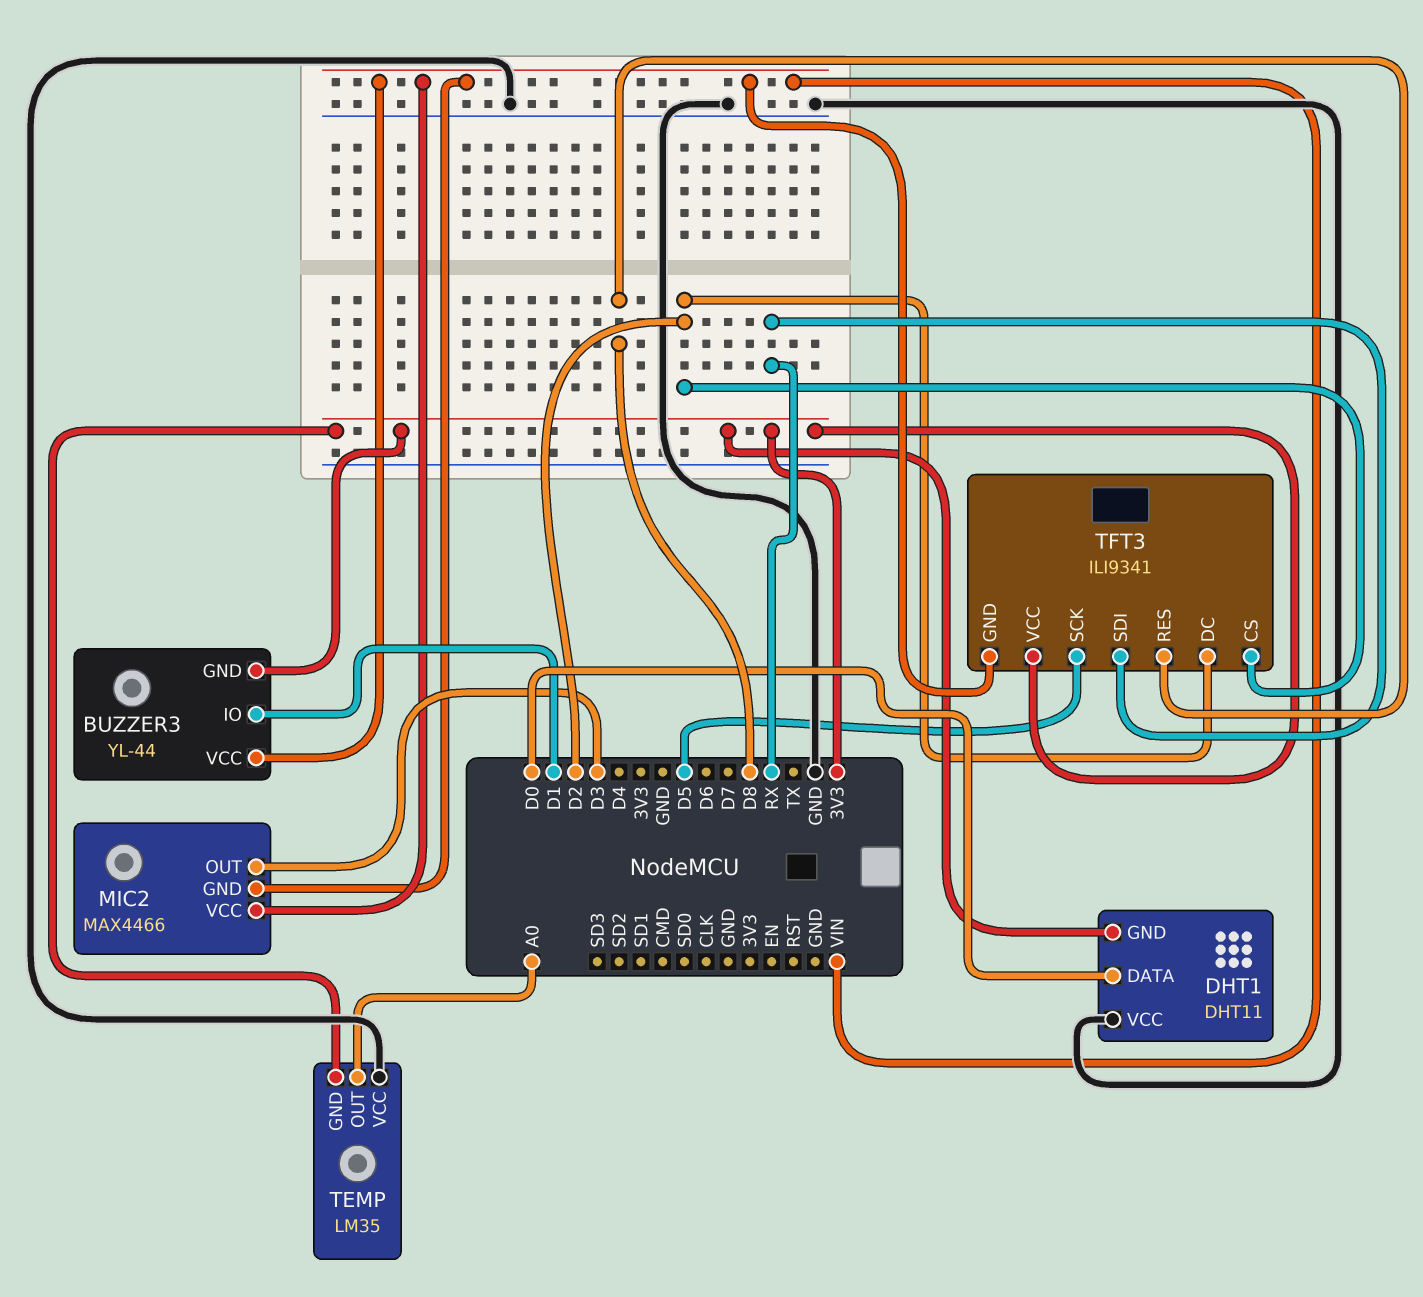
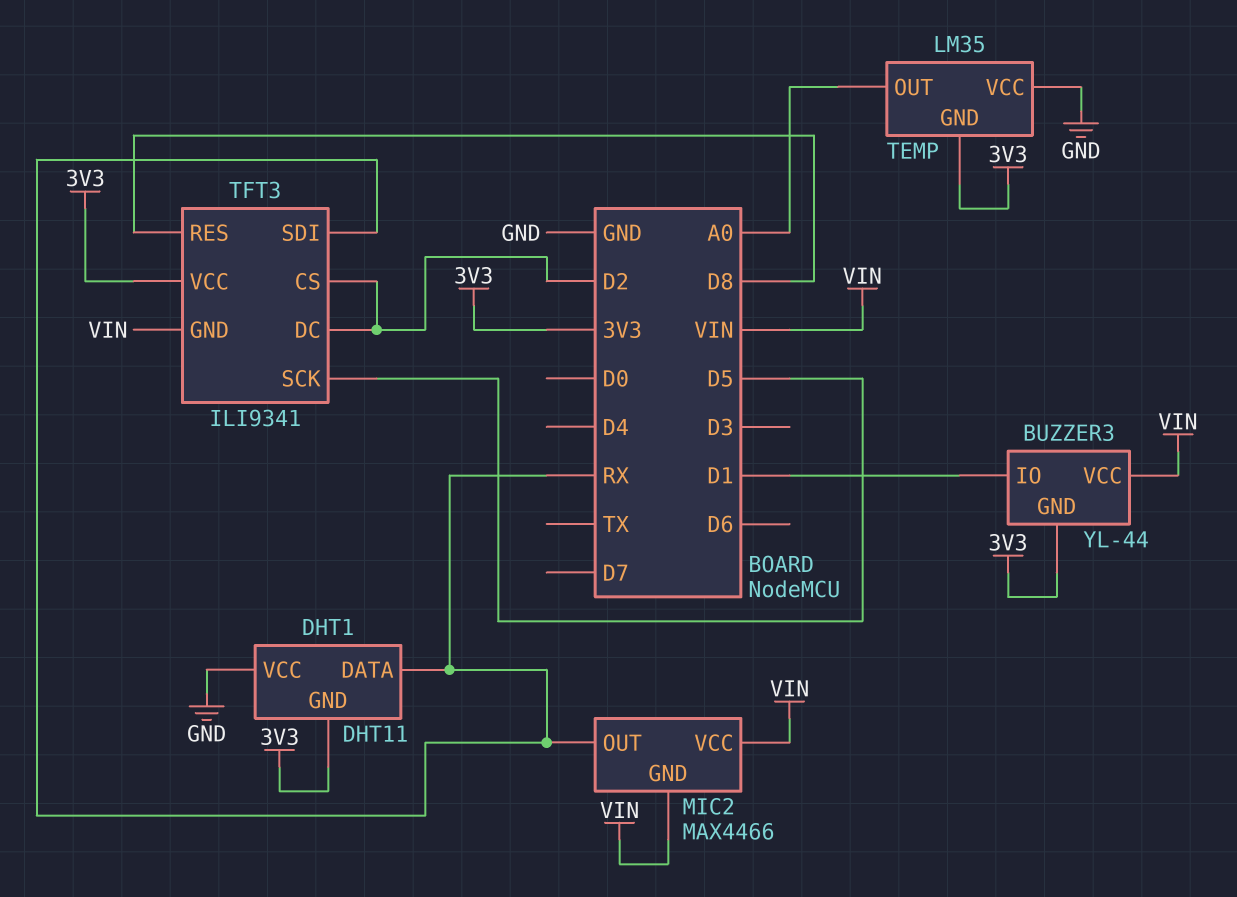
DHT1 pin DATA: D0 -> RX
MIC2 pin OUT: D3 -> RX

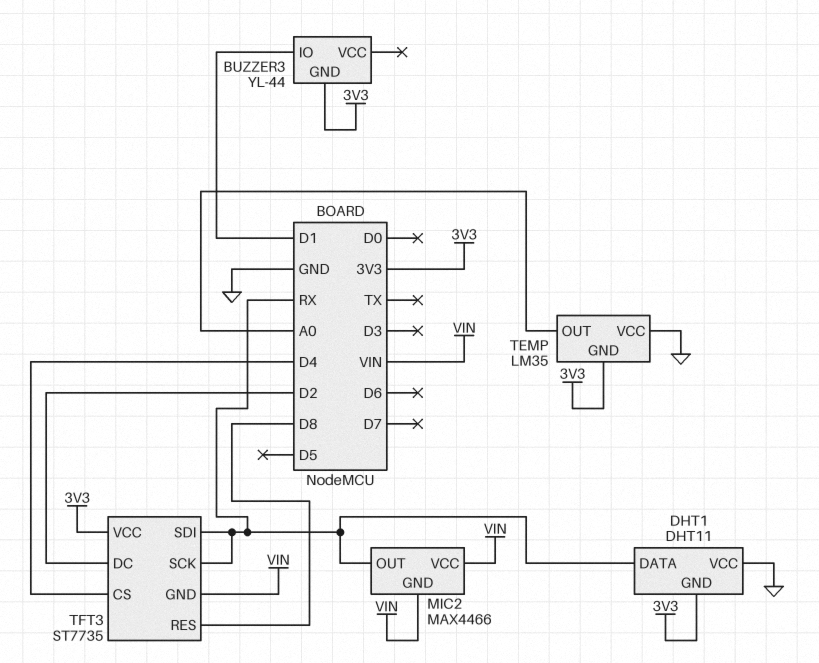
BUZZER3 pin VCC: VIN -> none
TFT3: ILI9341 -> ST7735
TFT3 pin CS: D2 -> D4
TFT3 pin SCK: D5 -> RX

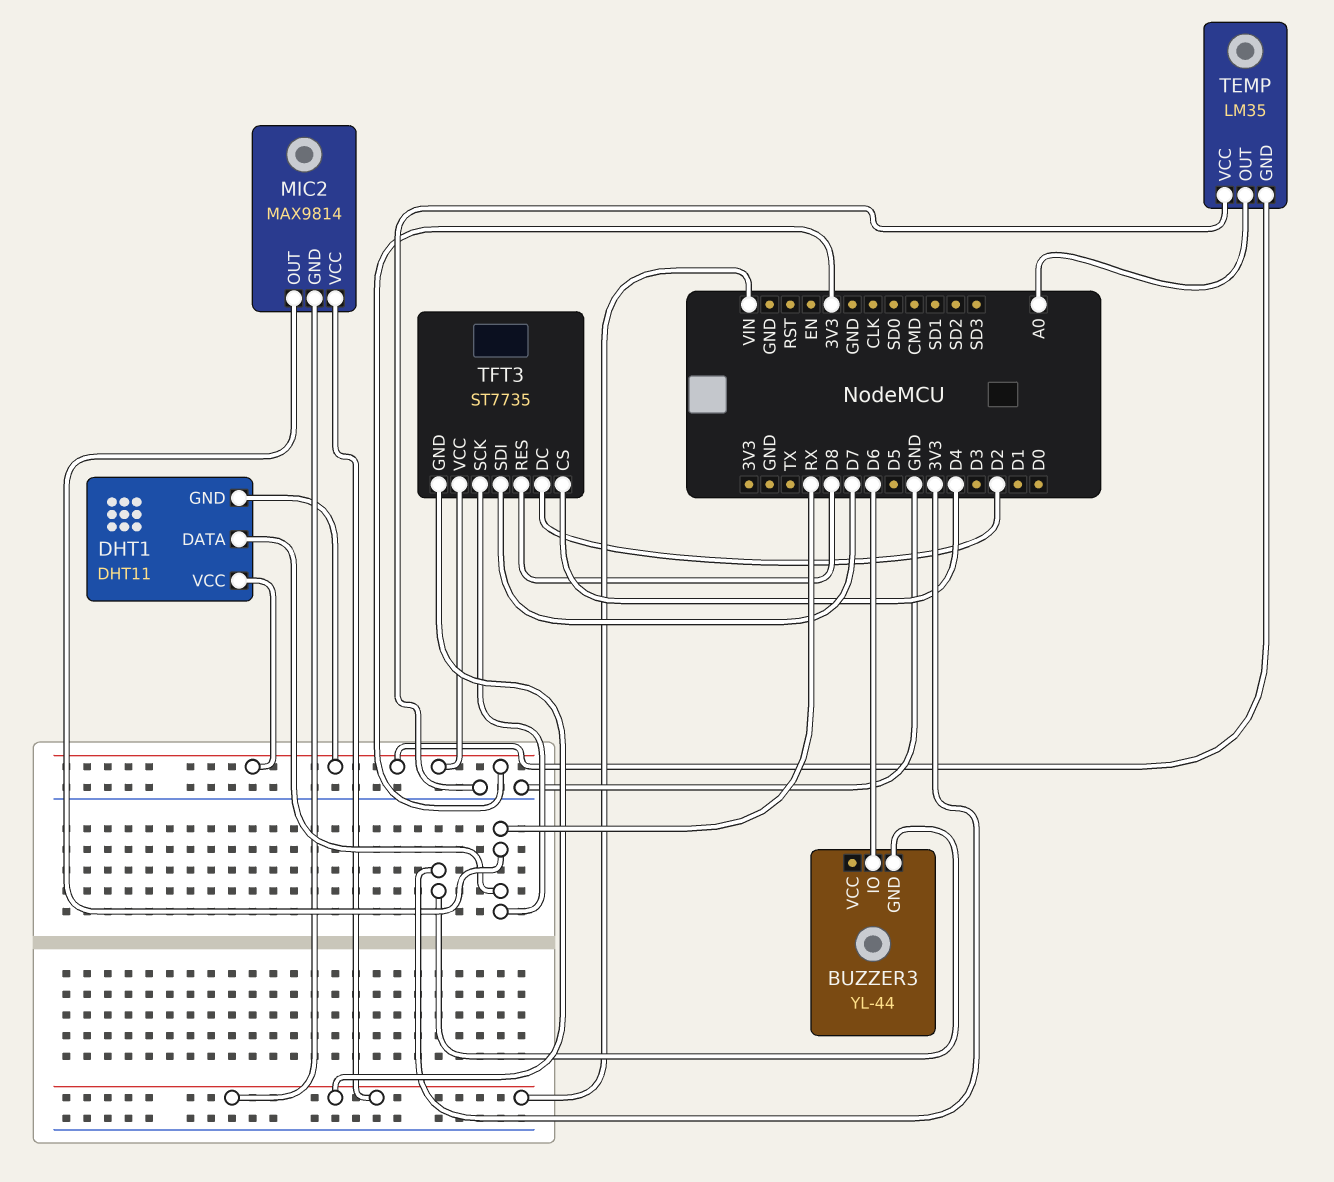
BUZZER3 pin IO: D1 -> D6
DHT1 pin VCC: GND -> 3V3
MIC2: MAX4466 -> MAX9814
TFT3 pin SDI: RX -> D7

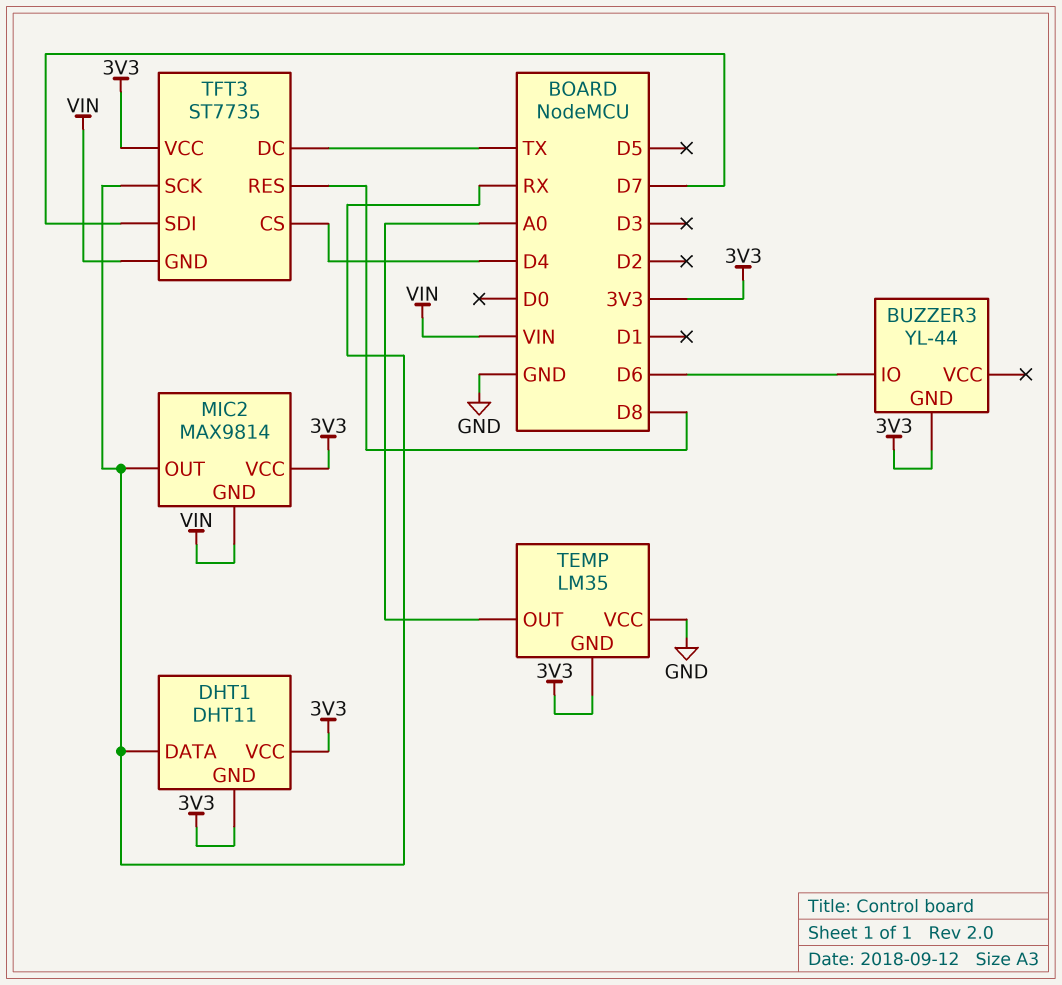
MIC2 pin VCC: VIN -> 3V3
TFT3 pin DC: D2 -> TX

